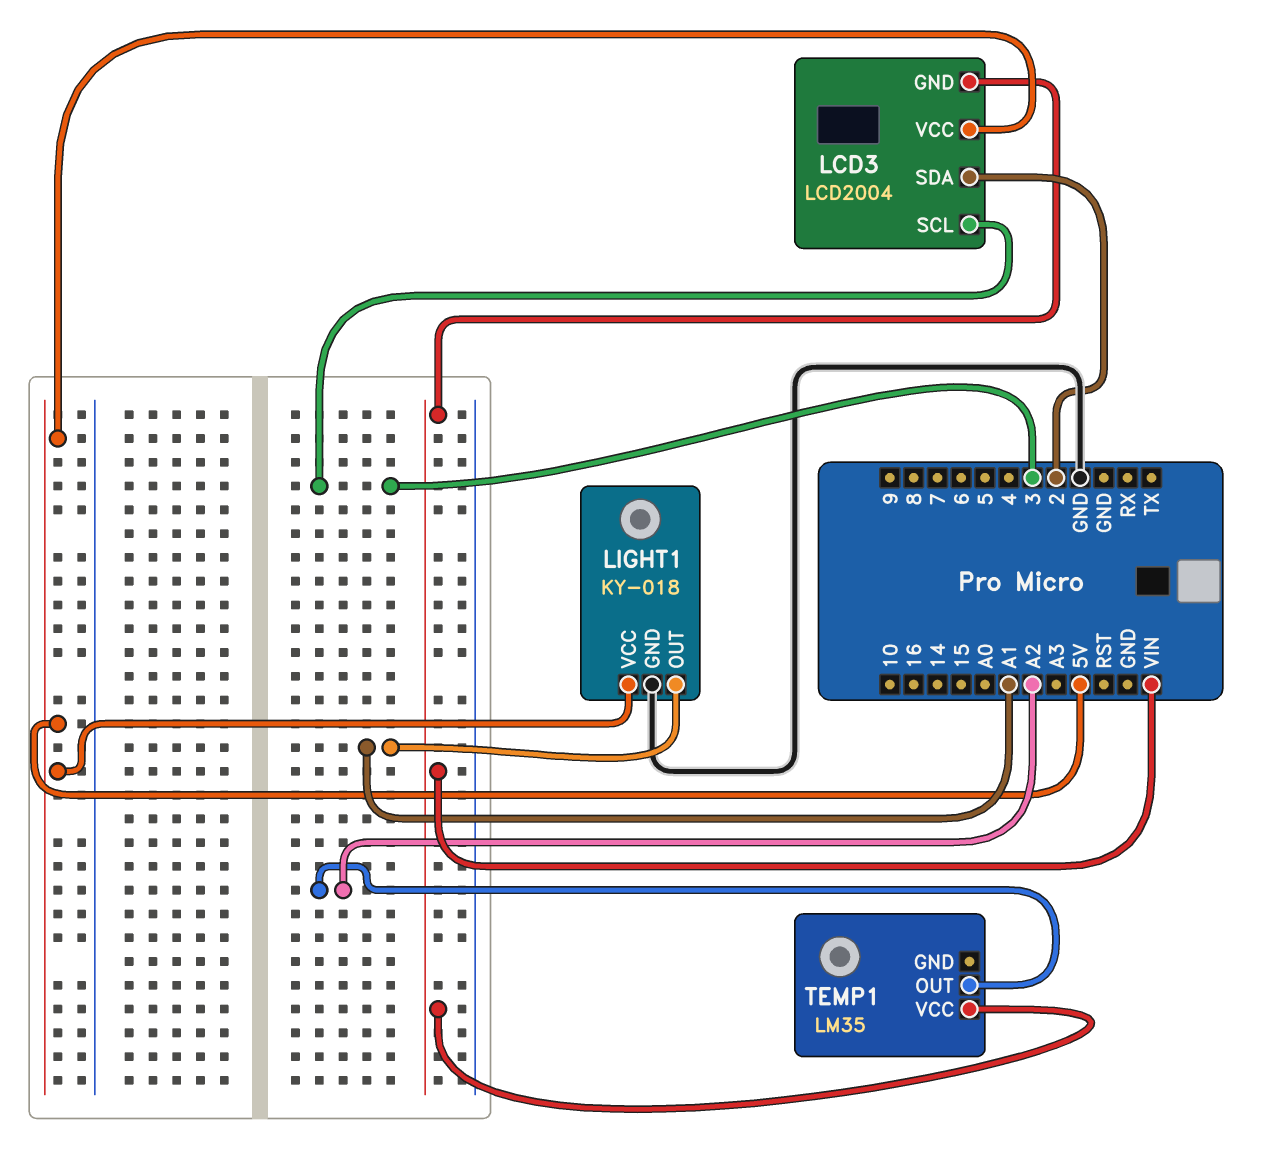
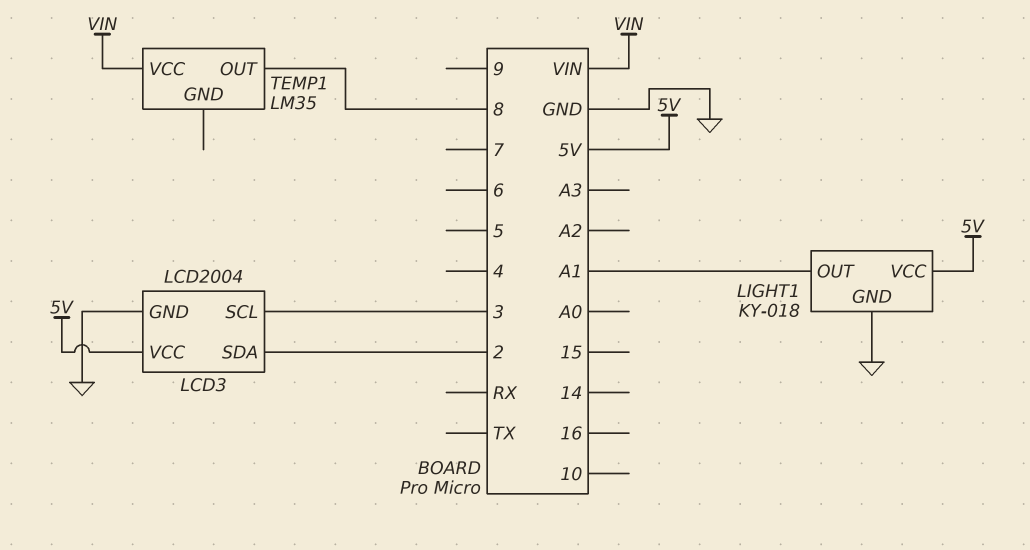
LCD3 pin GND: VIN -> GND
TEMP1 pin OUT: A2 -> 8

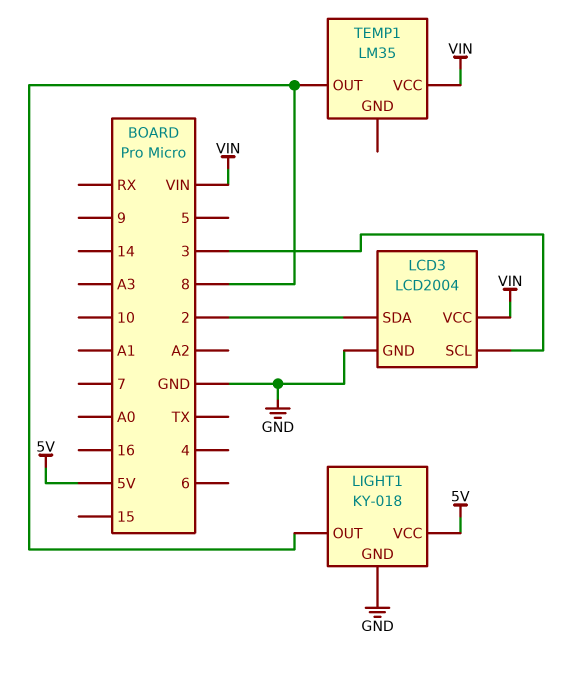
LCD3 pin VCC: 5V -> VIN
LIGHT1 pin OUT: A1 -> 8

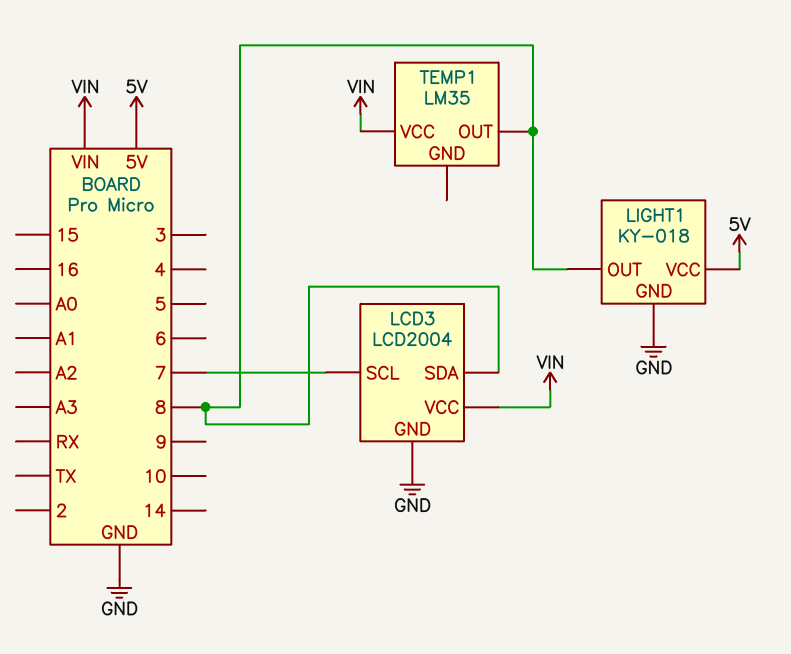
LCD3 pin SCL: 3 -> 7
LCD3 pin SDA: 2 -> 8

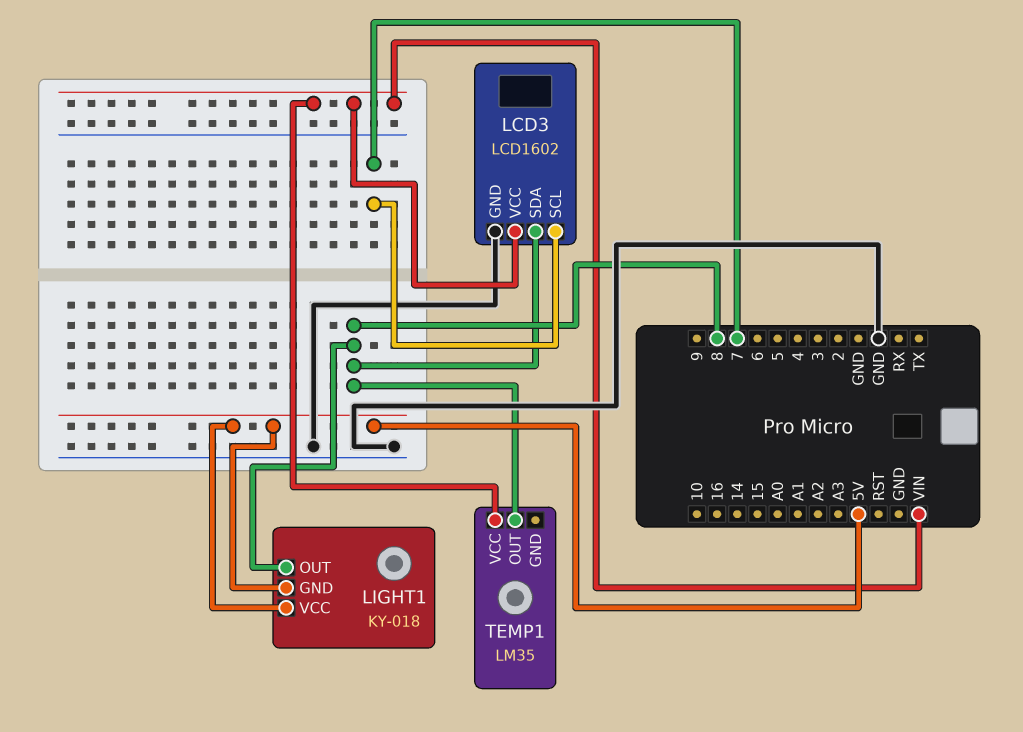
LCD3: LCD2004 -> LCD1602
LIGHT1 pin GND: GND -> 5V

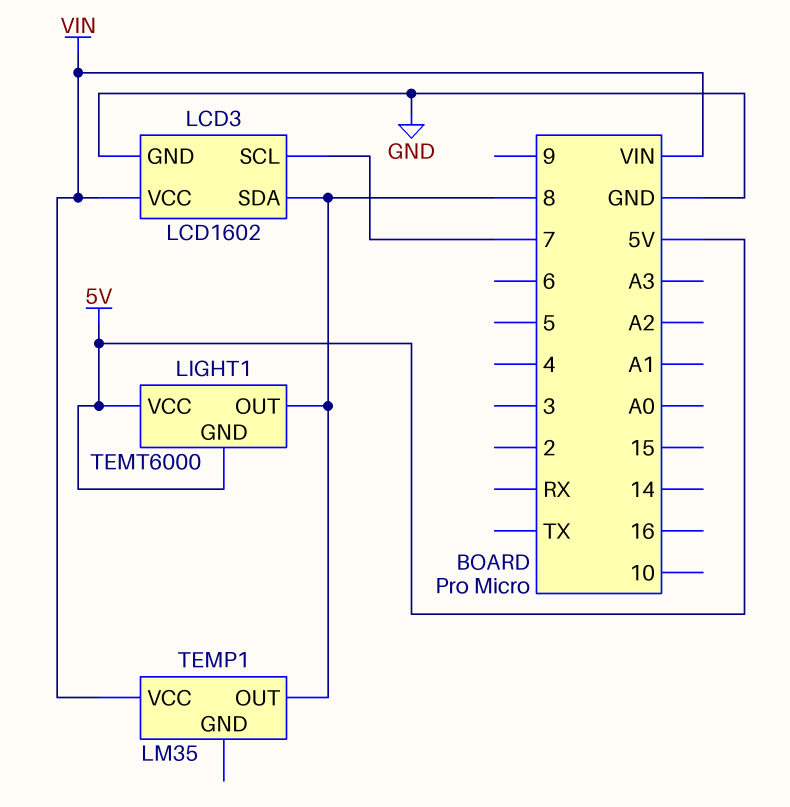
LIGHT1: KY-018 -> TEMT6000

